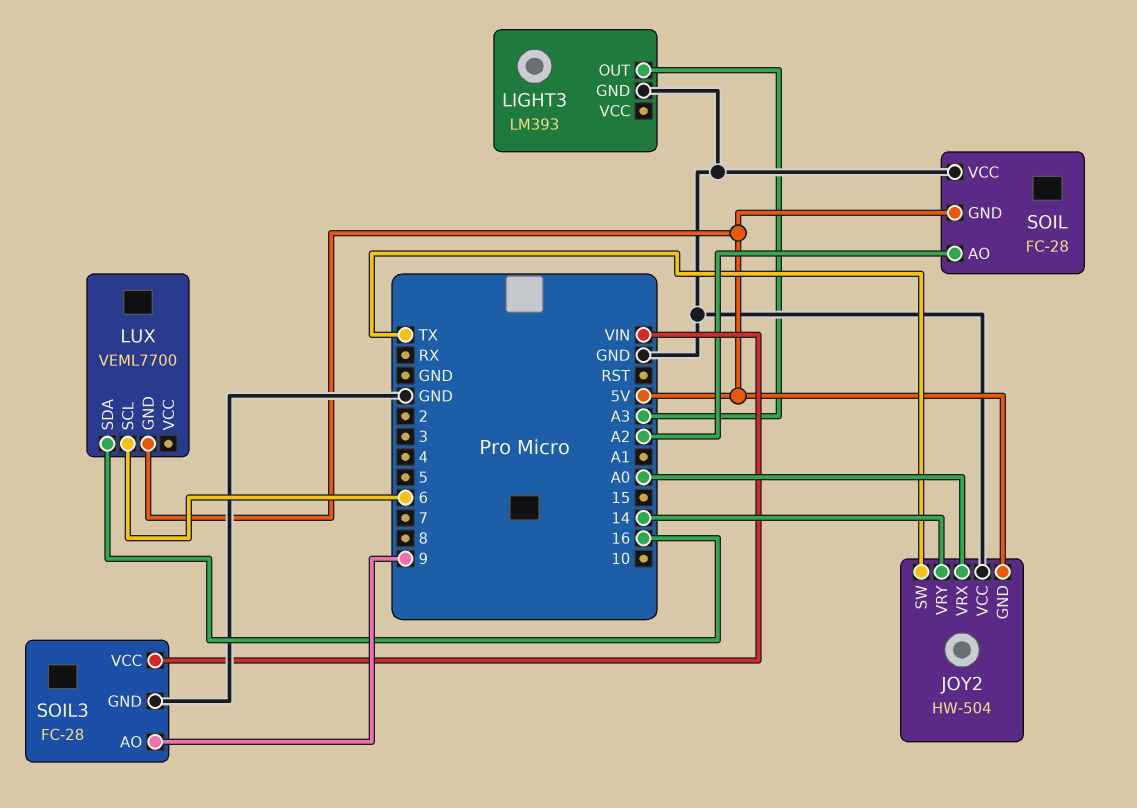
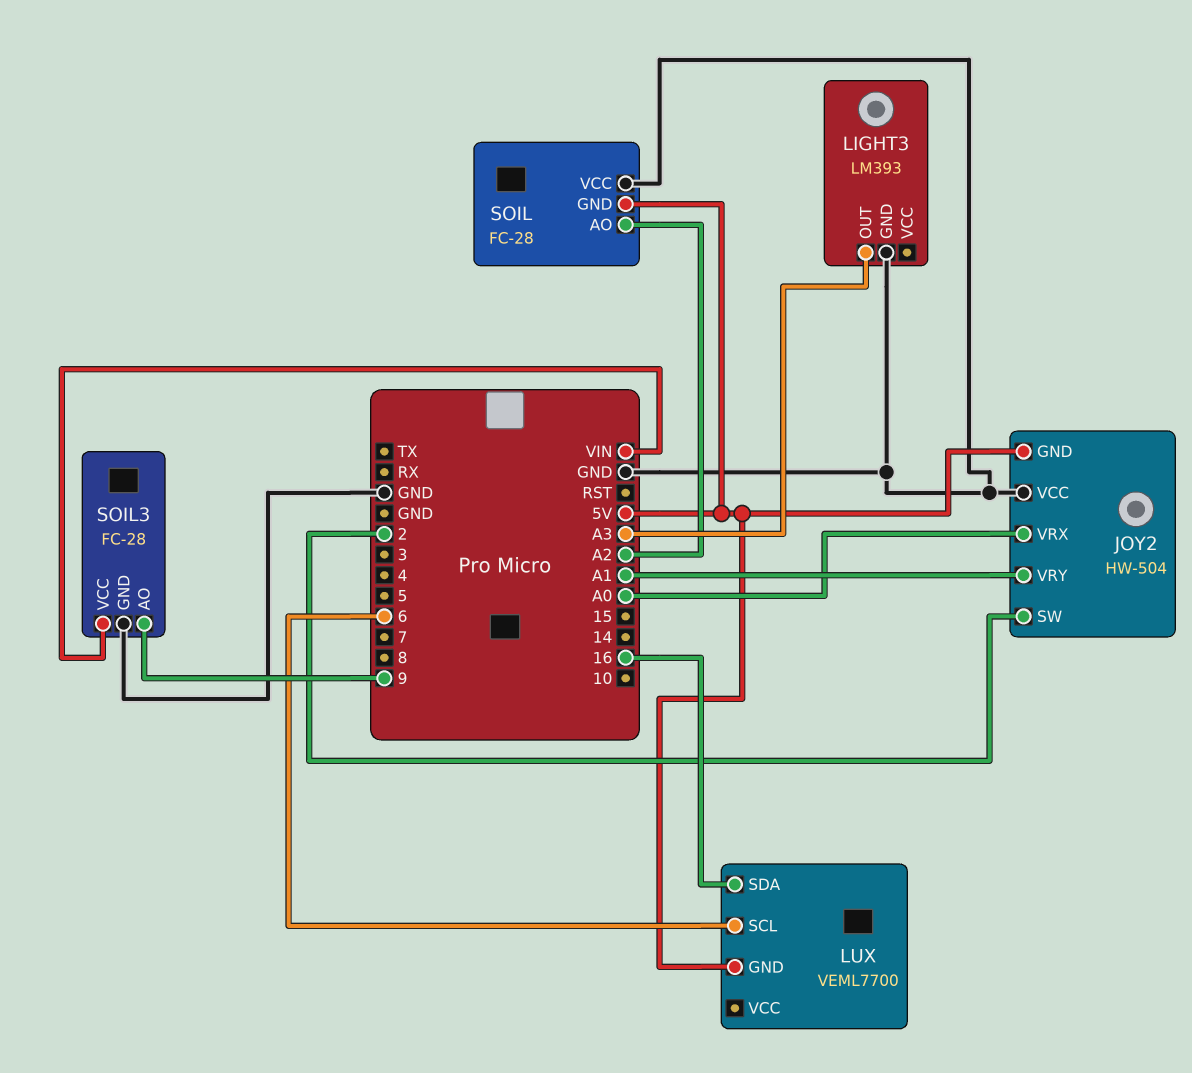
JOY2 pin SW: TX -> 2
JOY2 pin VRY: 14 -> A1

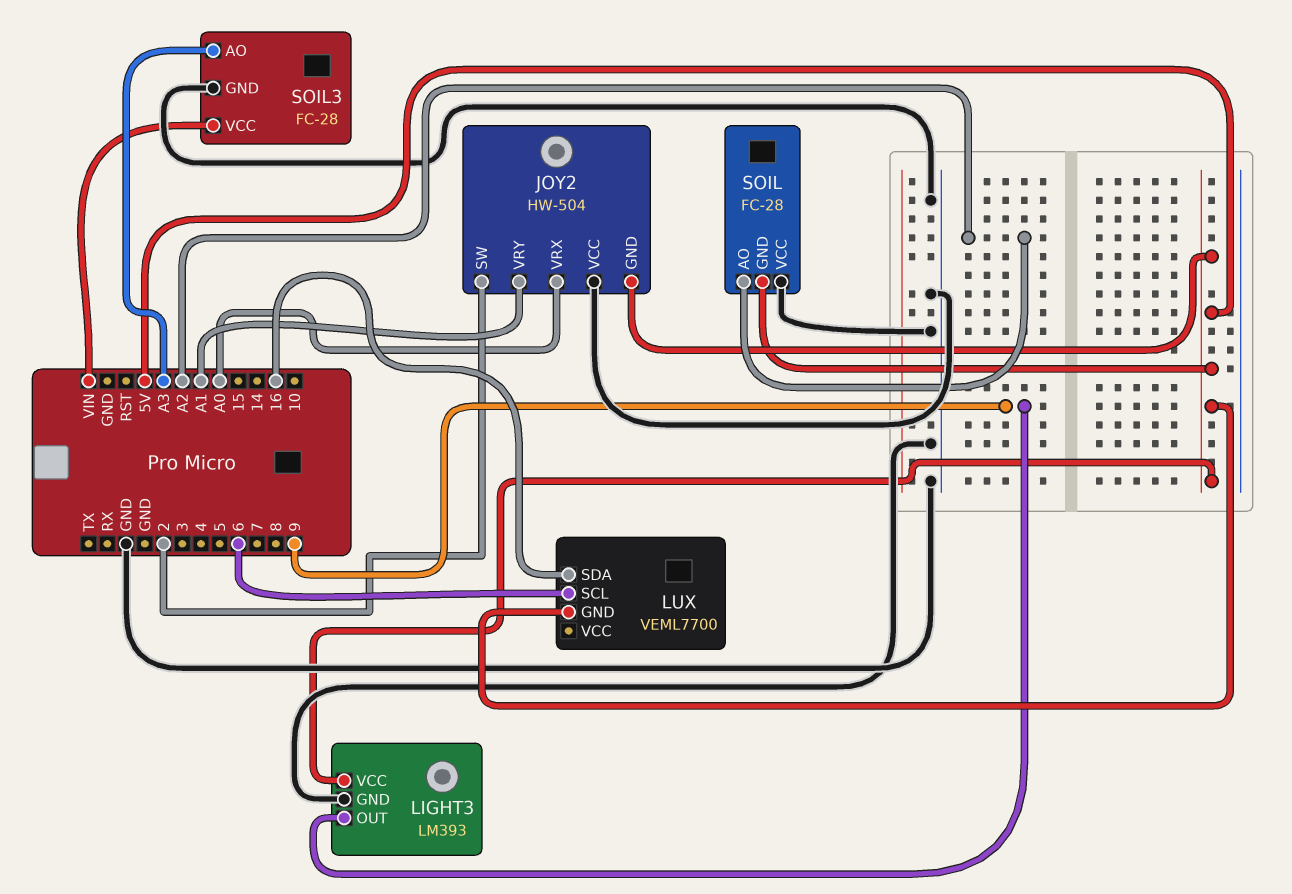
LIGHT3 pin OUT: A3 -> 9
LIGHT3 pin VCC: none -> 5V
SOIL3 pin AO: 9 -> A3

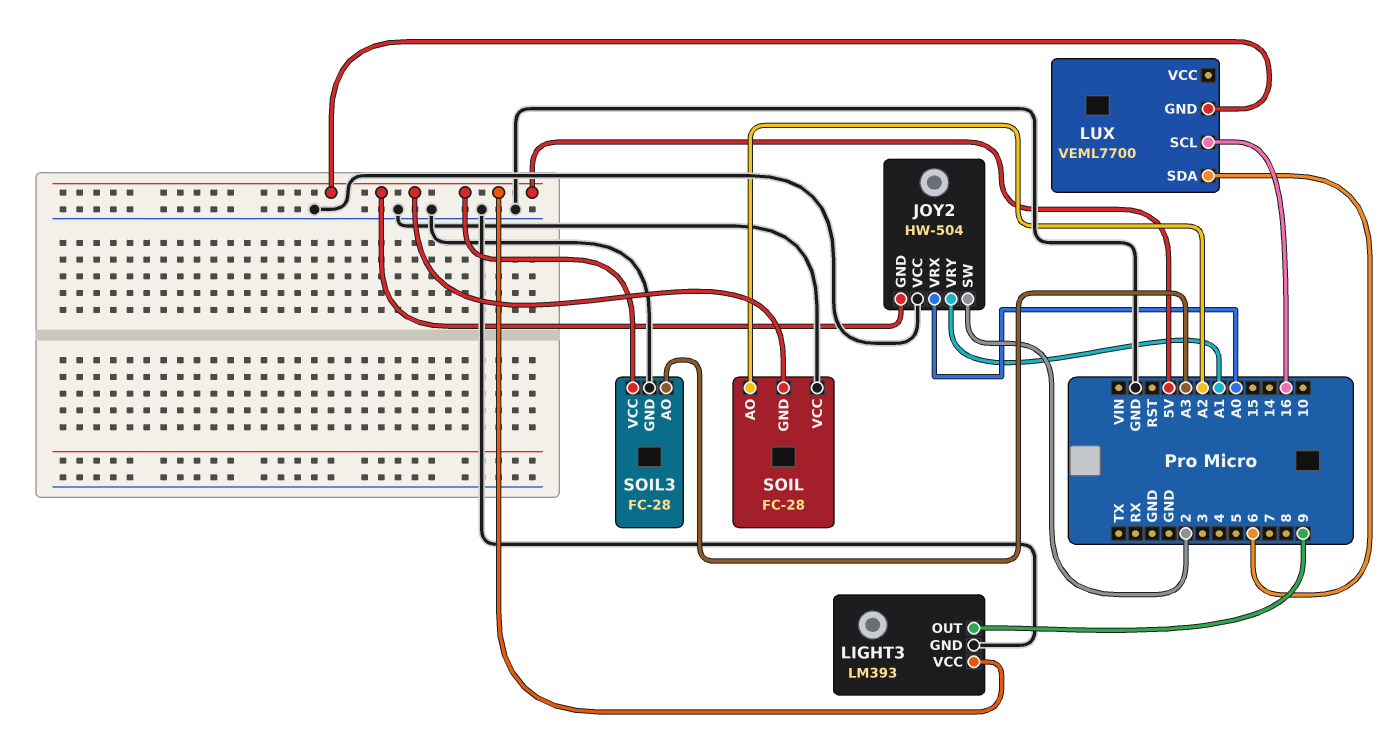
LUX pin SCL: 6 -> 16
LUX pin SDA: 16 -> 6
SOIL3 pin VCC: VIN -> 5V

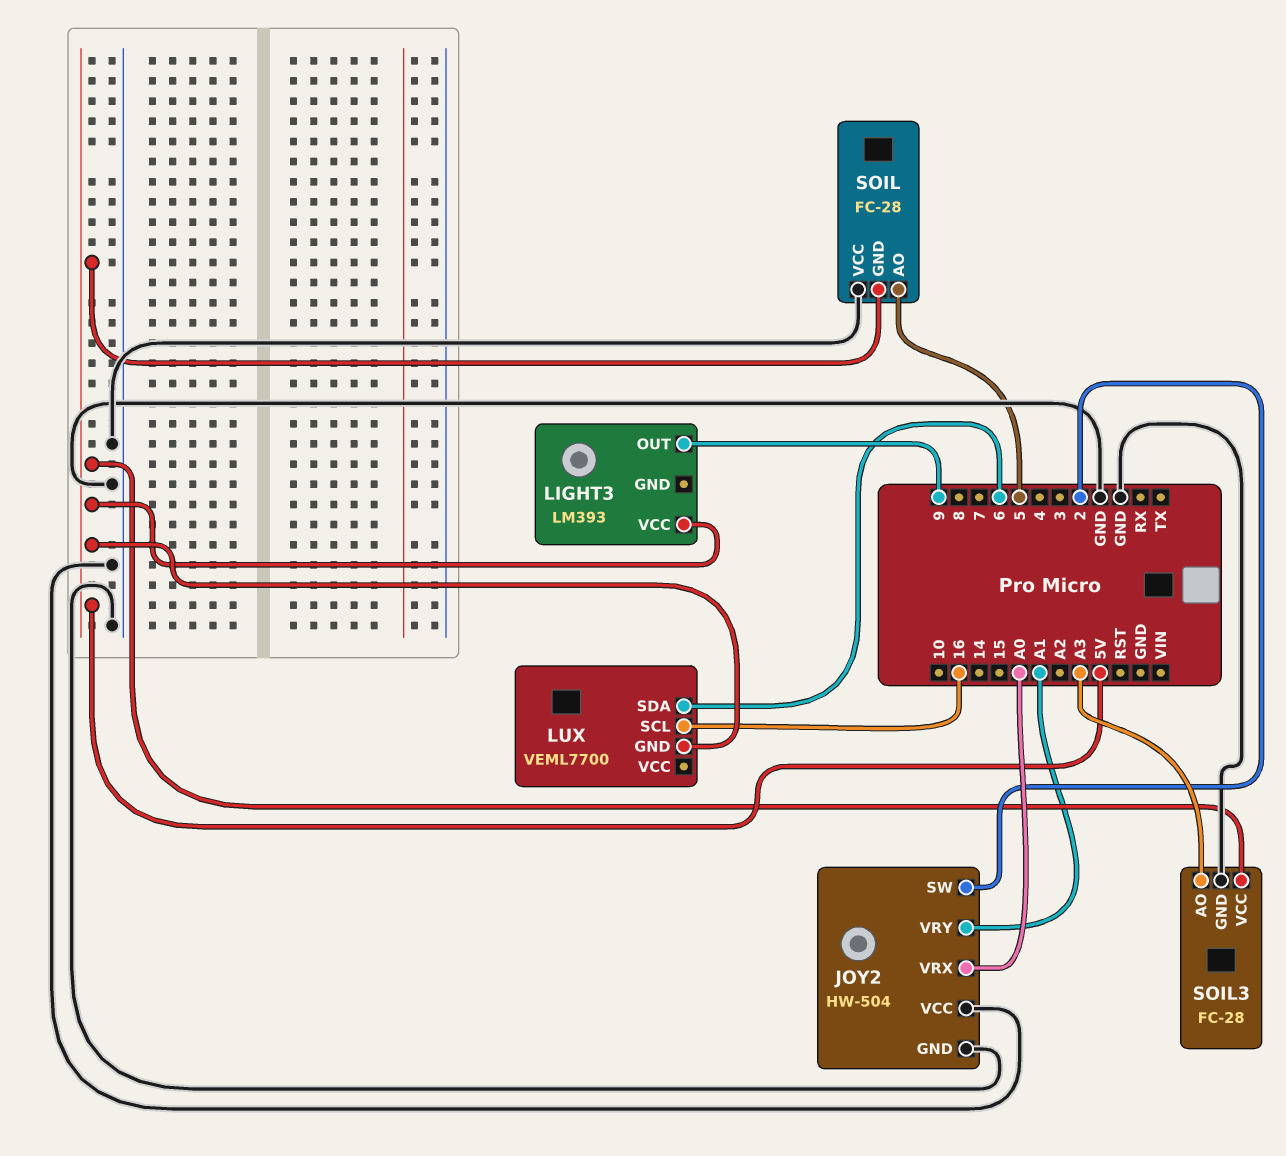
JOY2 pin GND: 5V -> GND
LIGHT3 pin GND: GND -> none
SOIL pin AO: A2 -> 5

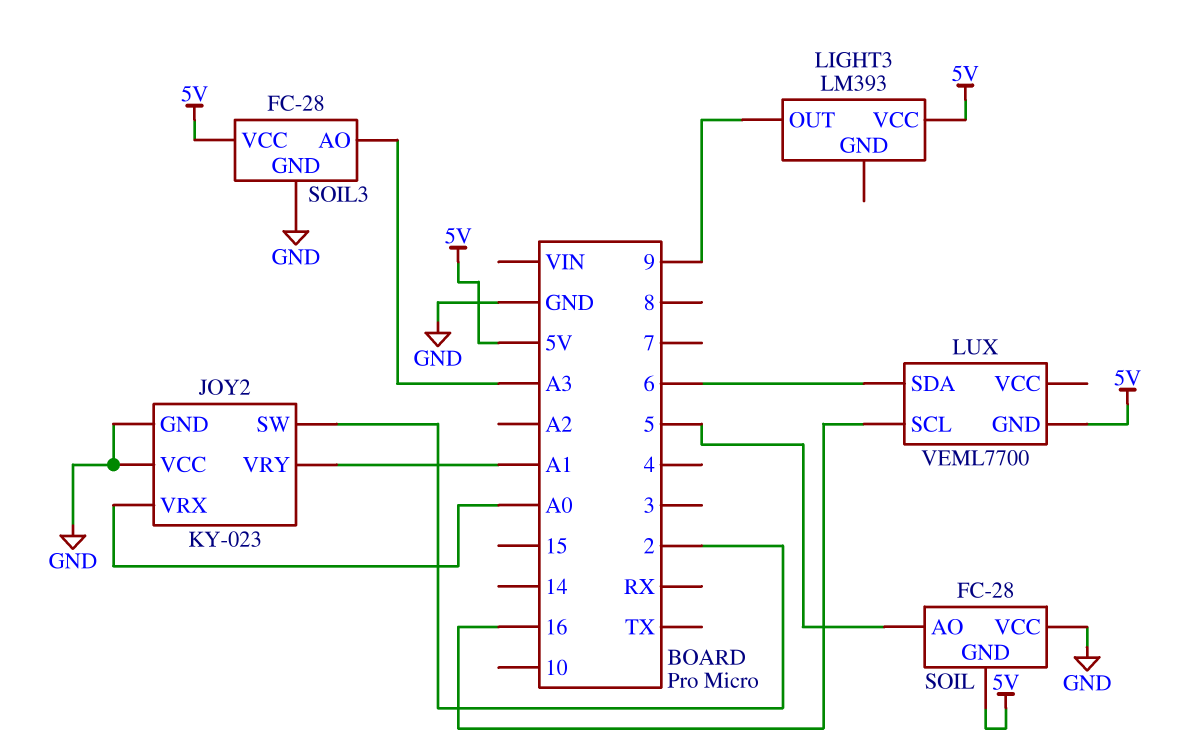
JOY2: HW-504 -> KY-023

